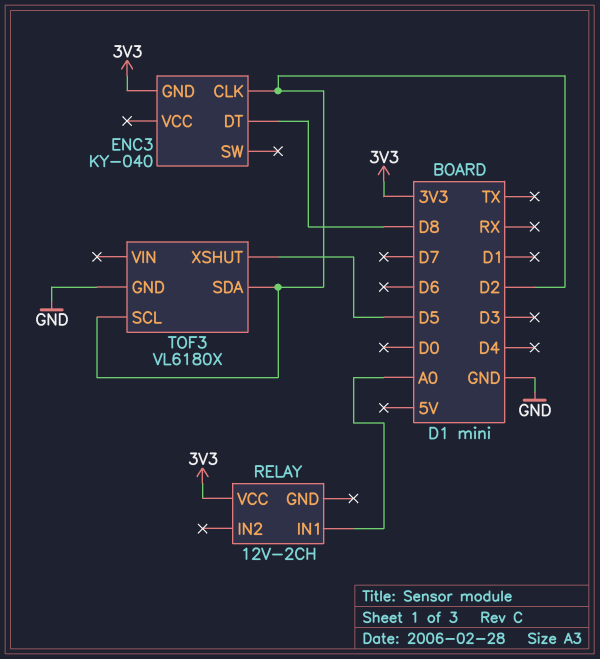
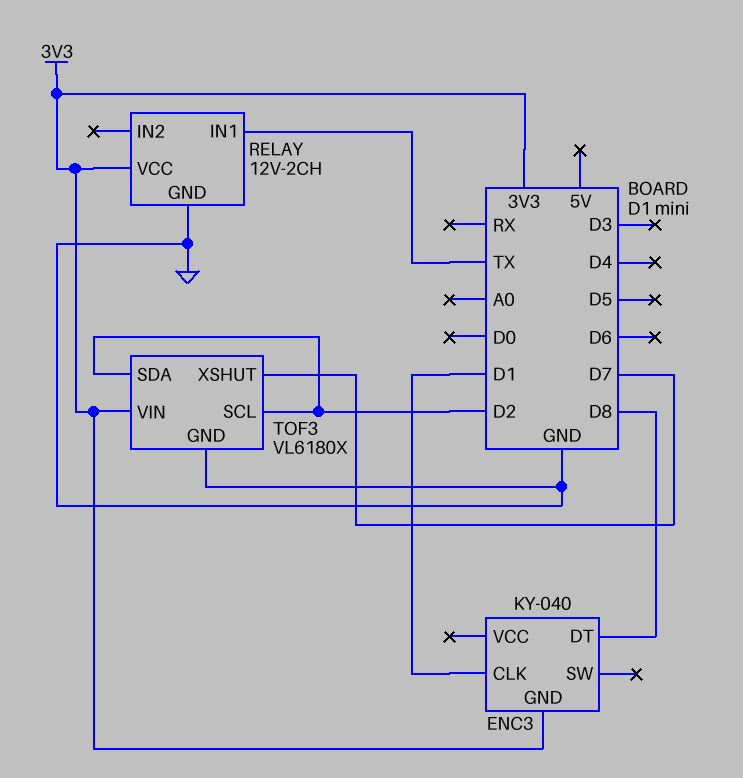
ENC3 pin CLK: D2 -> D1
RELAY pin GND: none -> GND
RELAY pin IN1: A0 -> TX
TOF3 pin VIN: none -> 3V3
TOF3 pin XSHUT: D5 -> D7

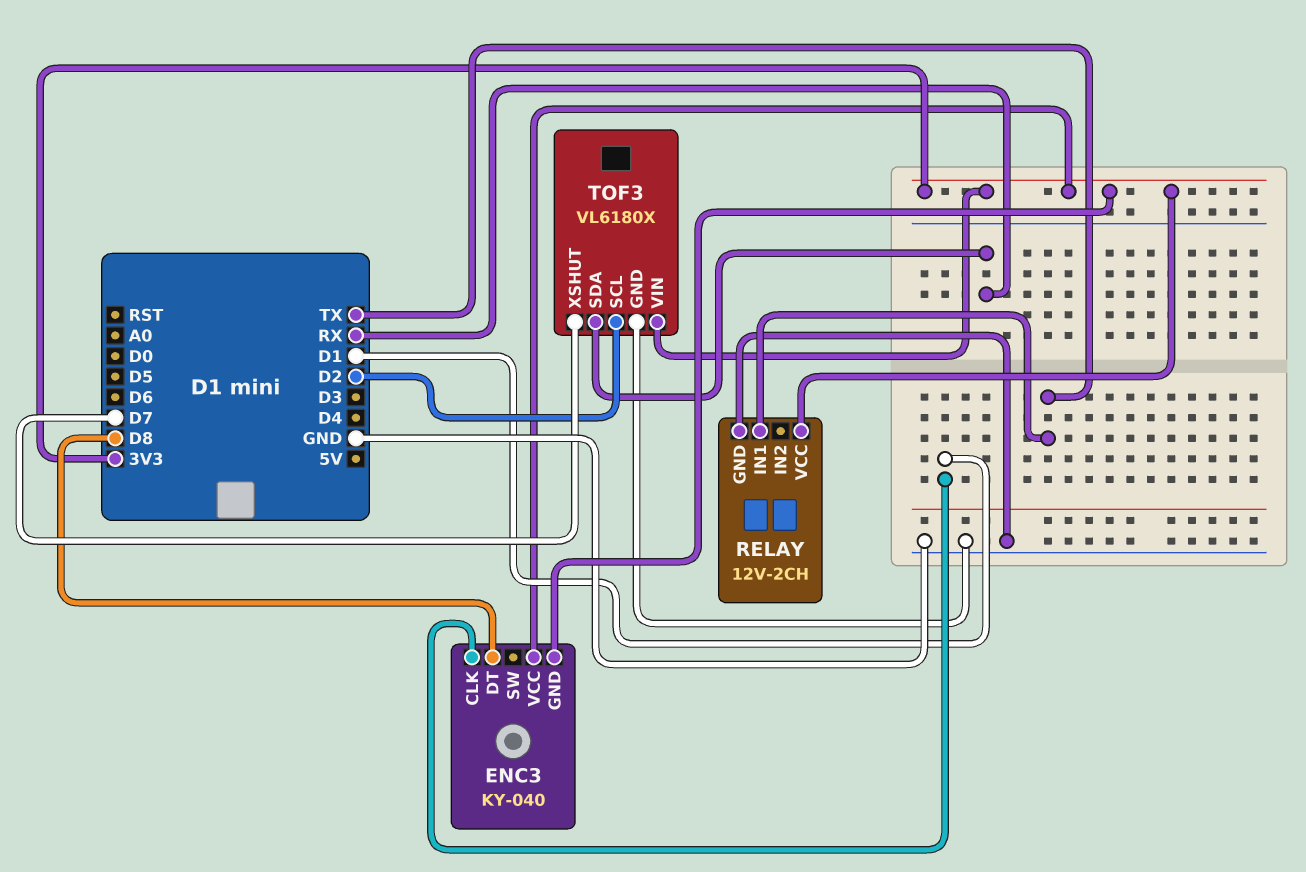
ENC3 pin VCC: none -> 3V3
TOF3 pin SDA: D2 -> RX

